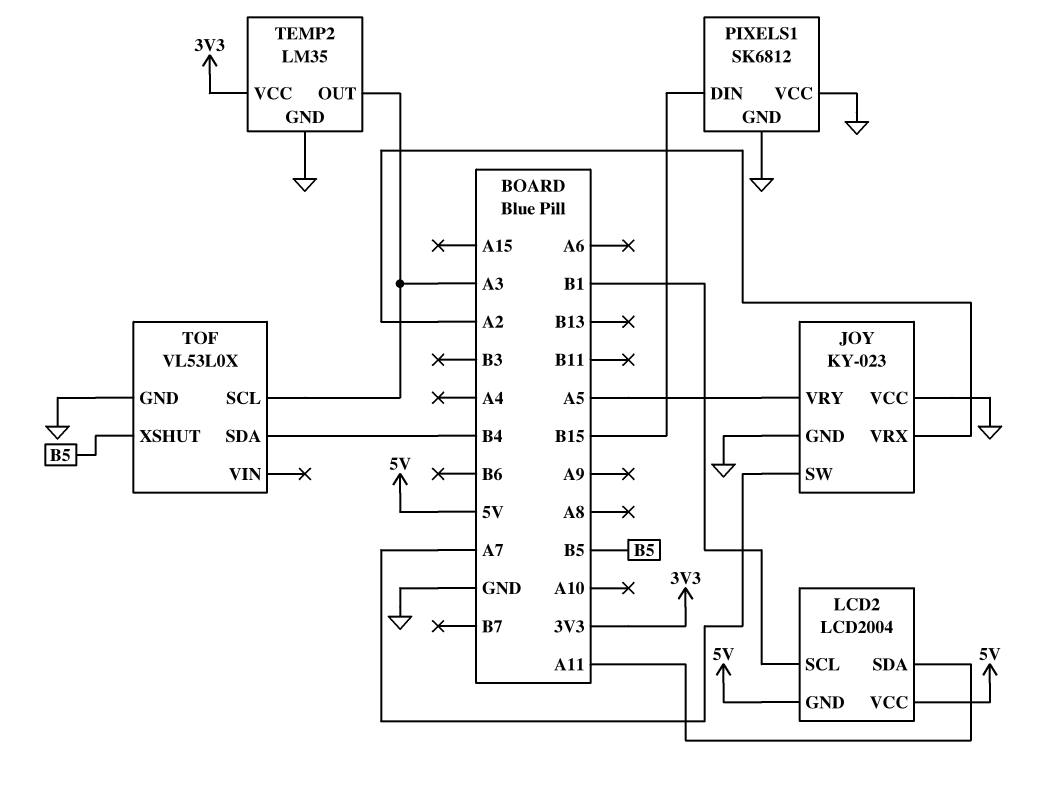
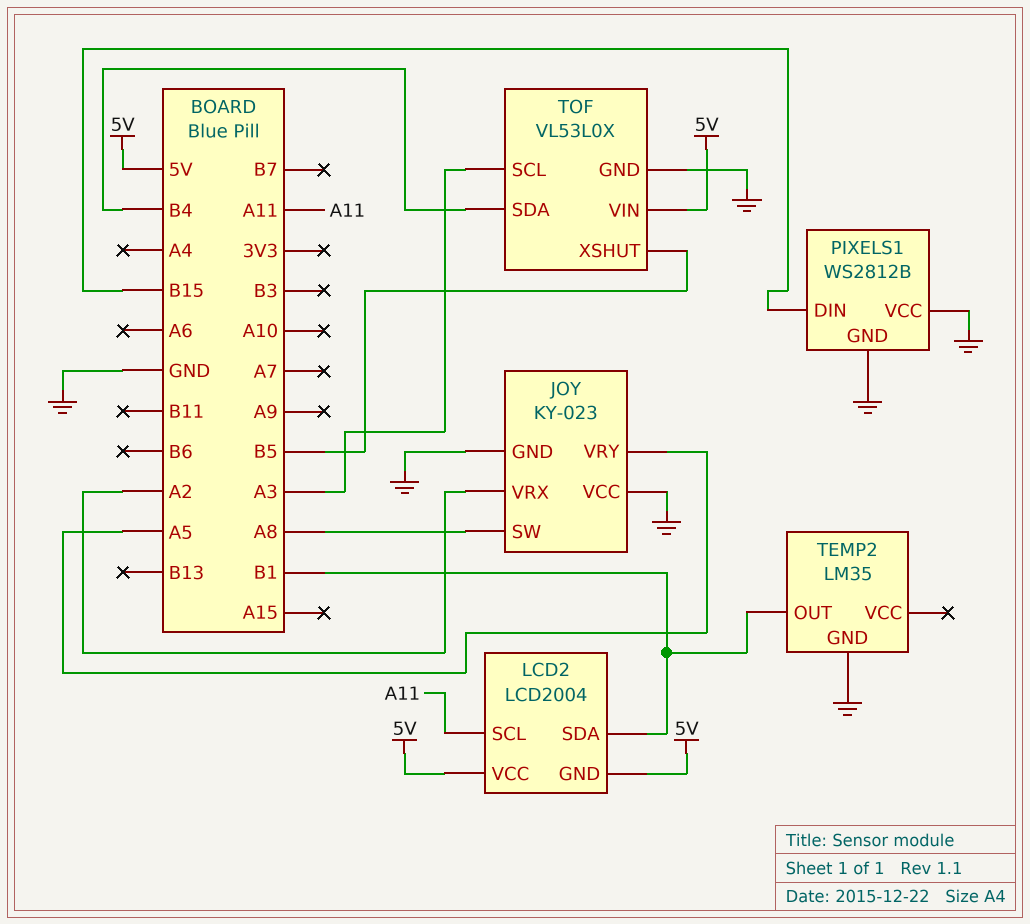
JOY pin SW: A7 -> A8
LCD2 pin SCL: B1 -> A11
LCD2 pin SDA: A11 -> B1
PIXELS1: SK6812 -> WS2812B
TEMP2 pin OUT: A3 -> B1
TEMP2 pin VCC: 3V3 -> none
TOF pin VIN: none -> 5V

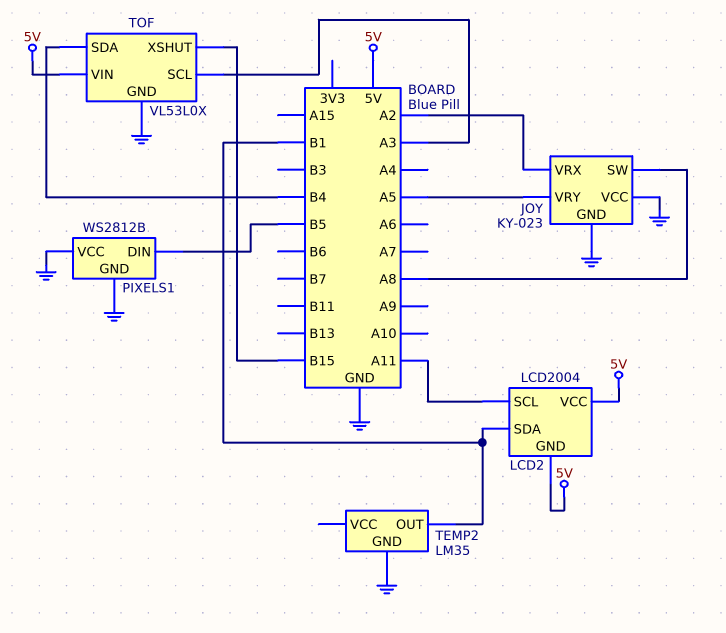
PIXELS1 pin DIN: B15 -> B5
TOF pin XSHUT: B5 -> B15

